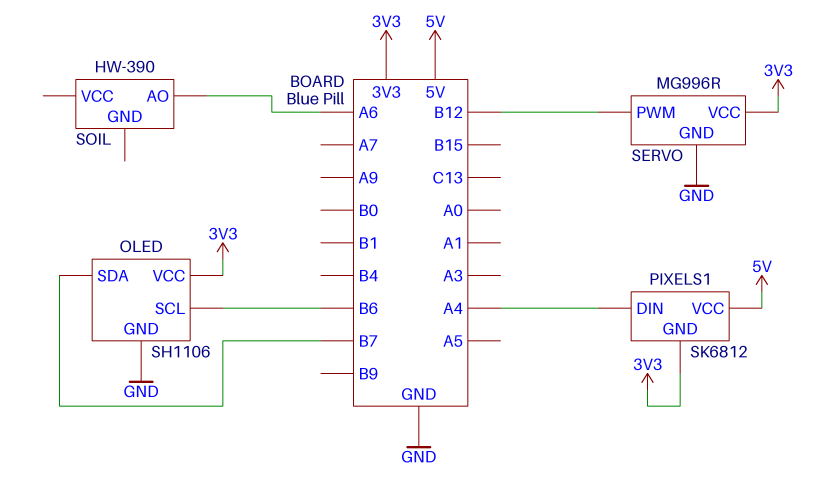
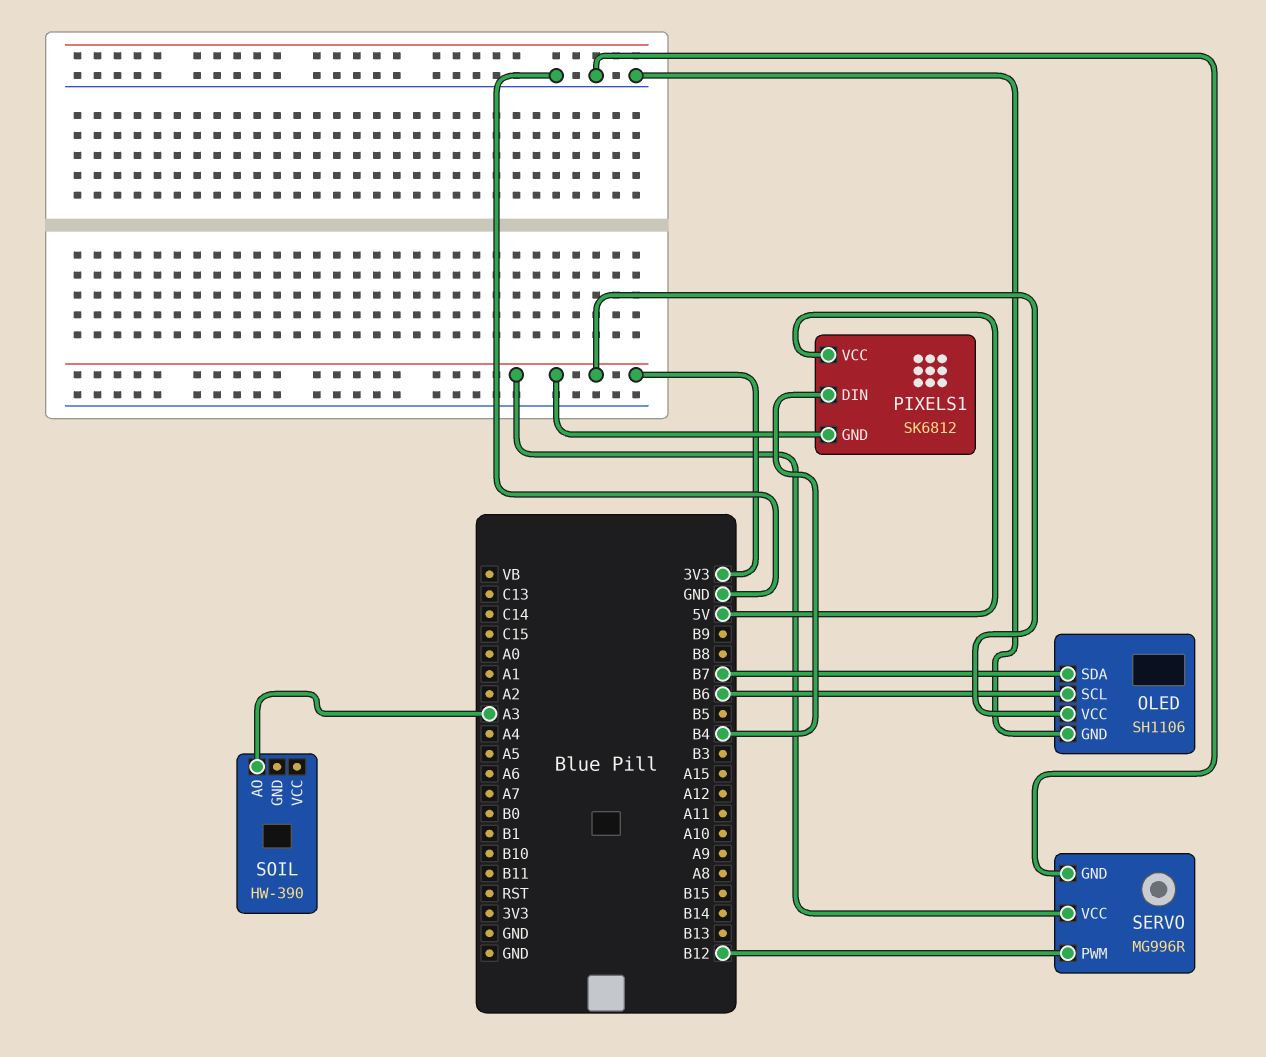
PIXELS1 pin DIN: A4 -> B4
SOIL pin AO: A6 -> A3

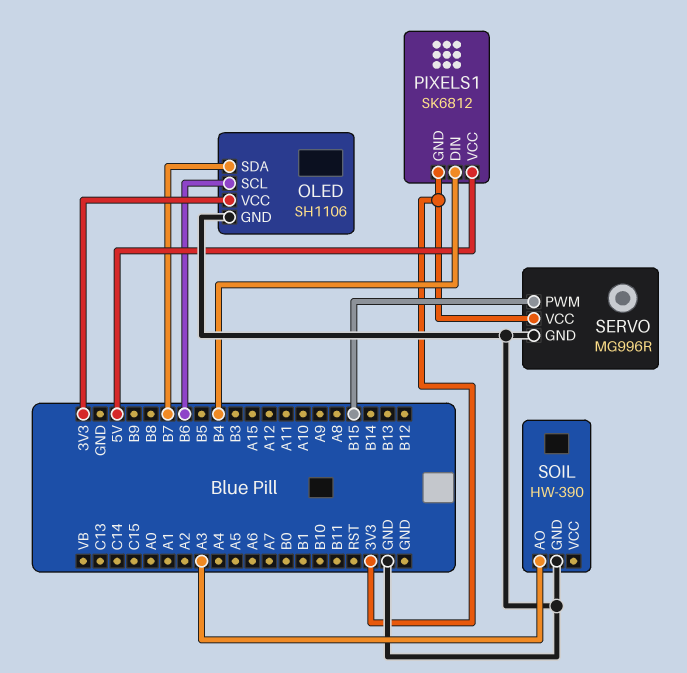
SERVO pin PWM: B12 -> B15
SOIL pin GND: none -> GND

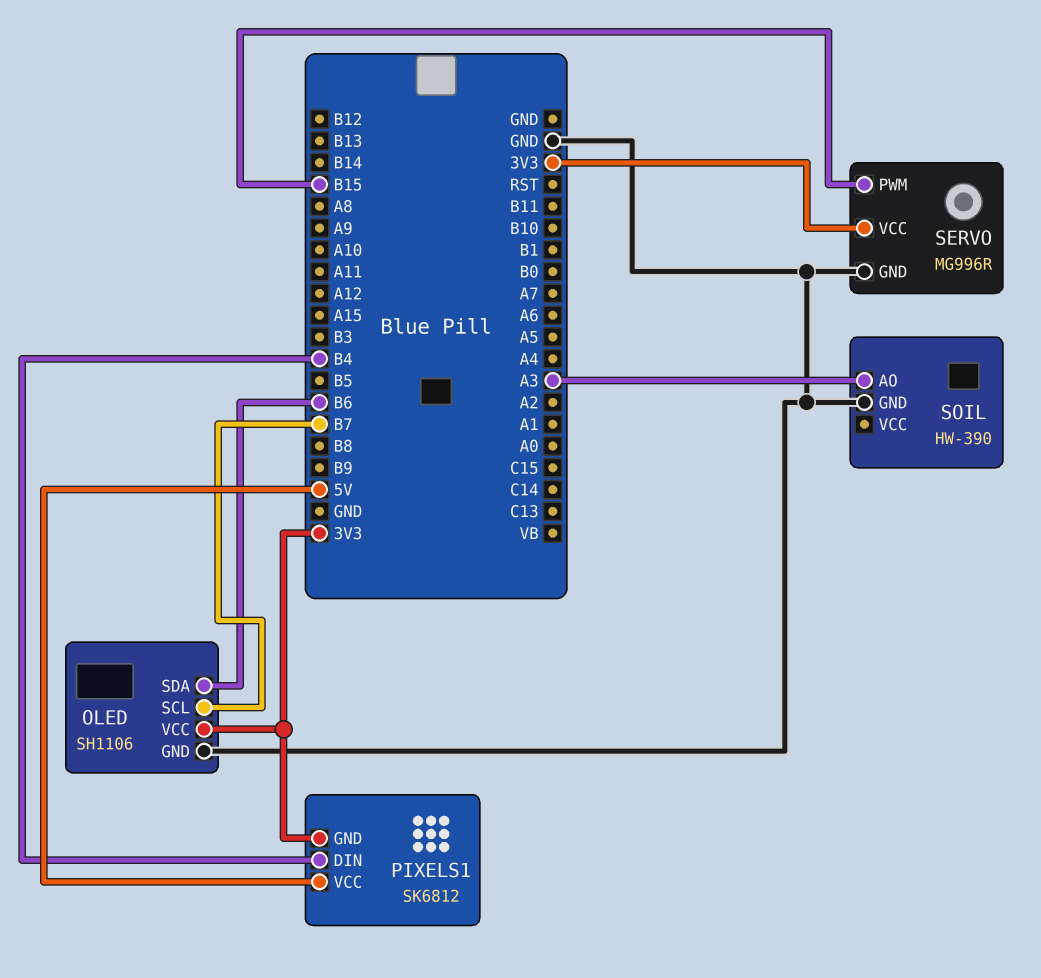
OLED pin SCL: B6 -> B7
OLED pin SDA: B7 -> B6

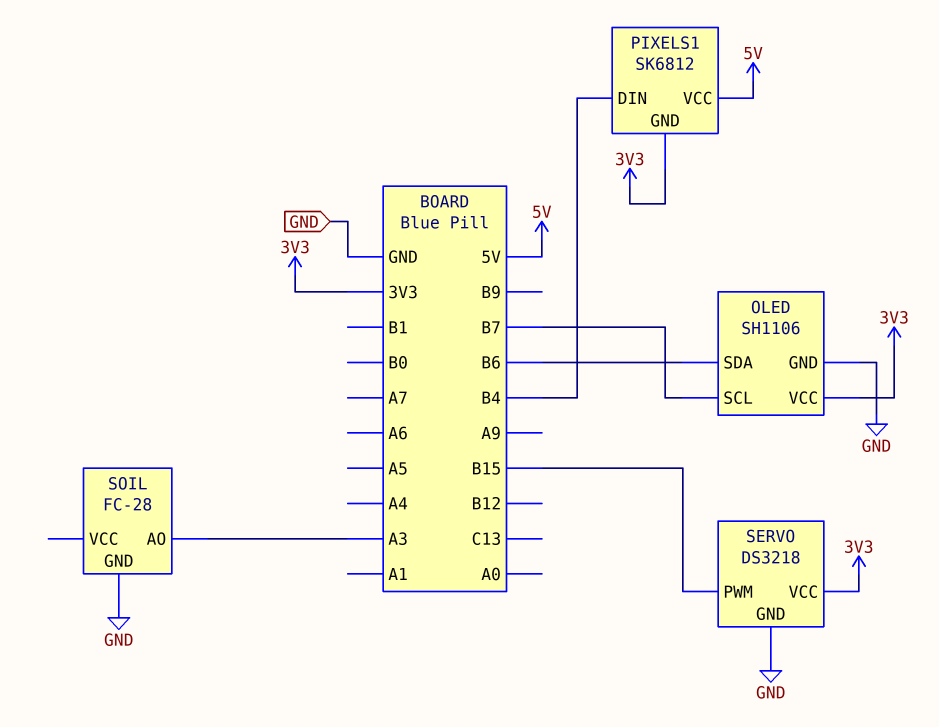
SERVO: MG996R -> DS3218
SOIL: HW-390 -> FC-28

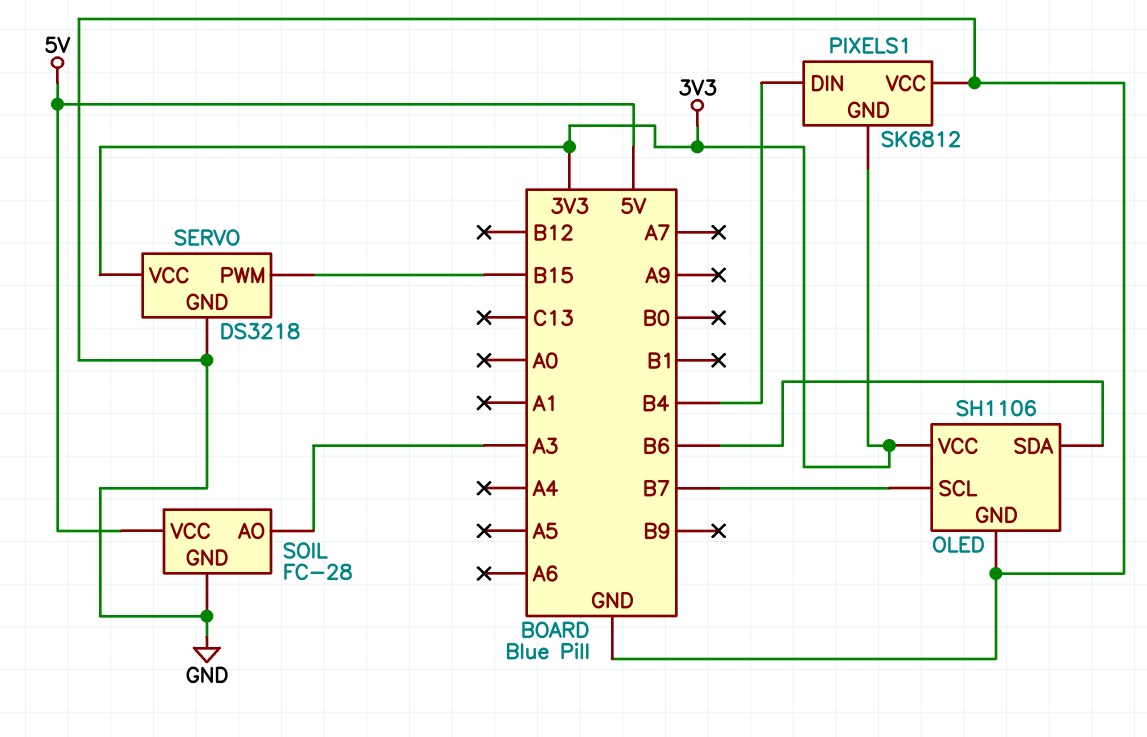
PIXELS1 pin VCC: 5V -> GND
SOIL pin VCC: none -> 5V

